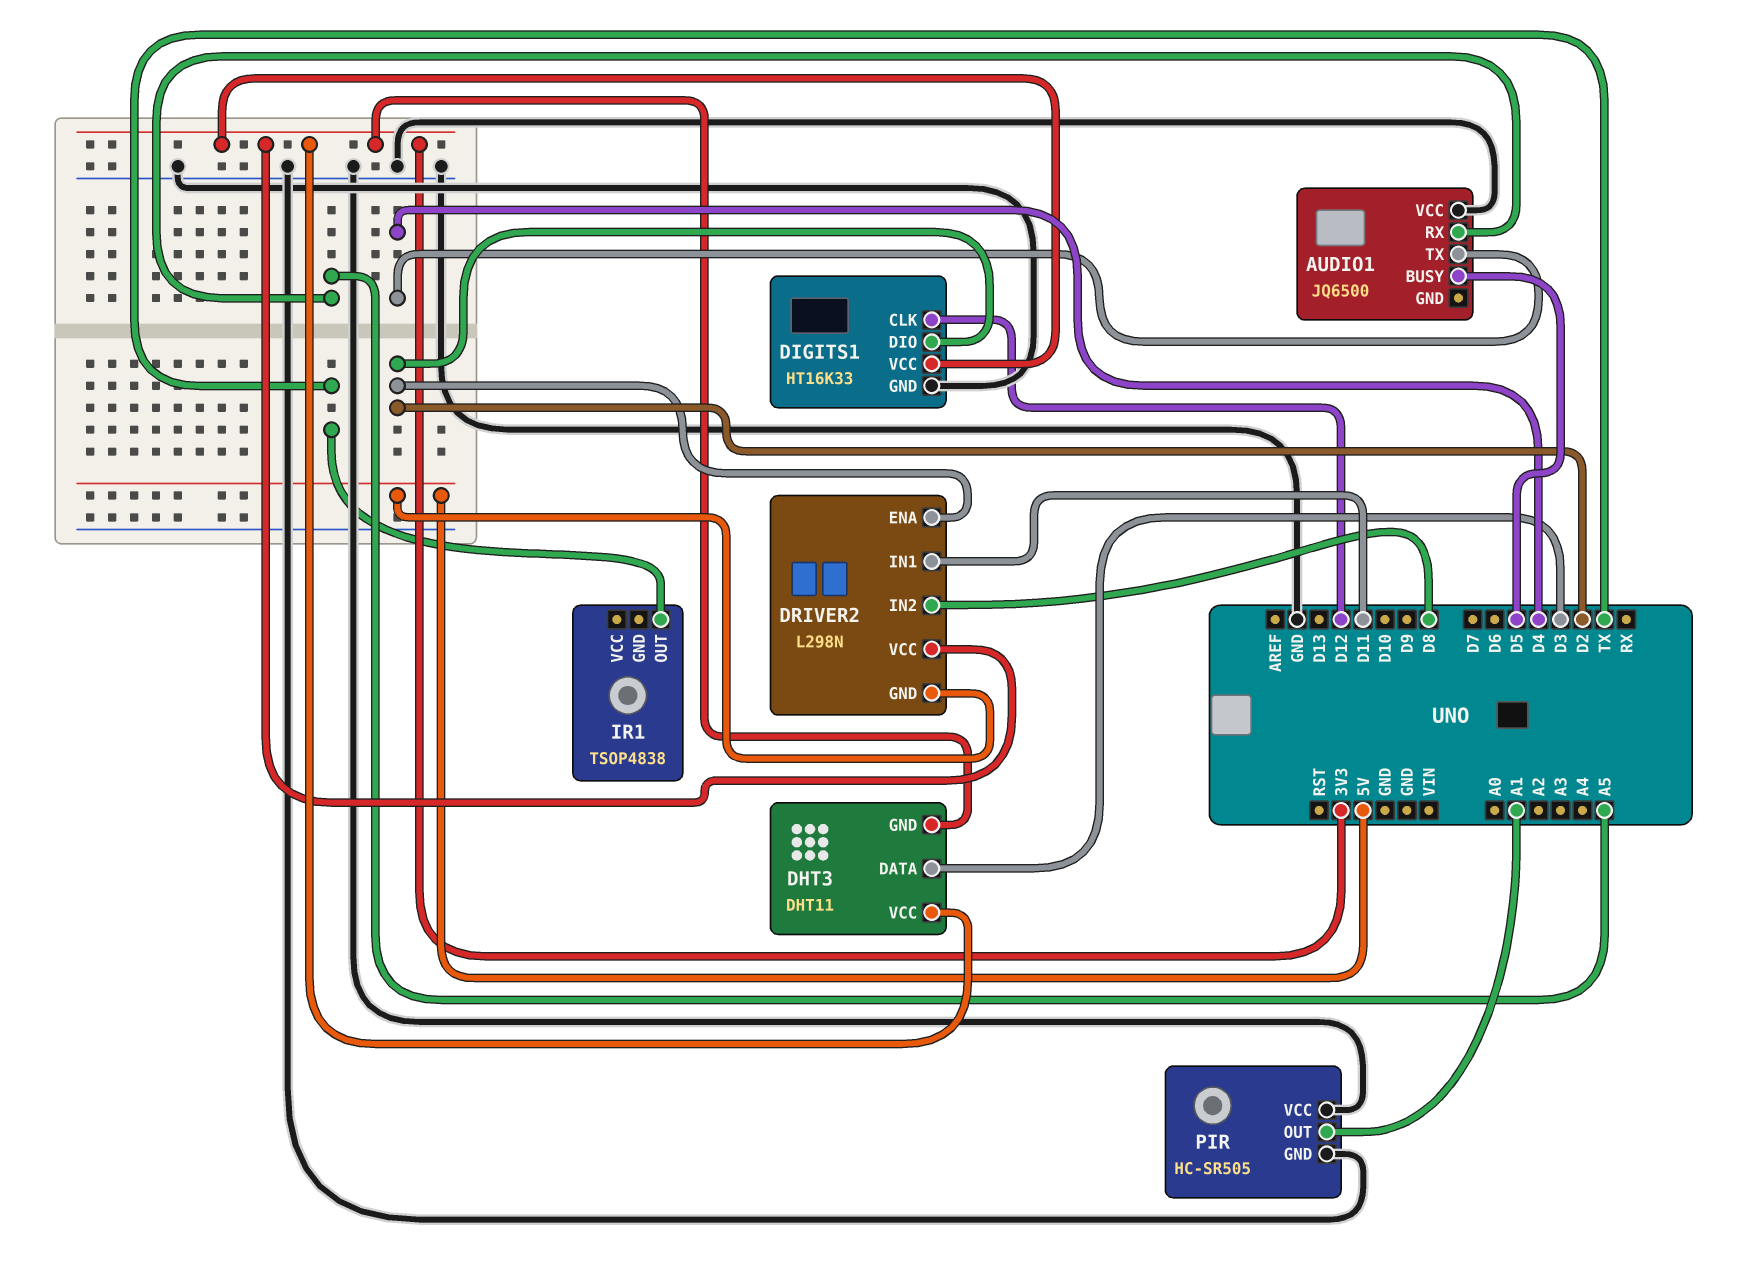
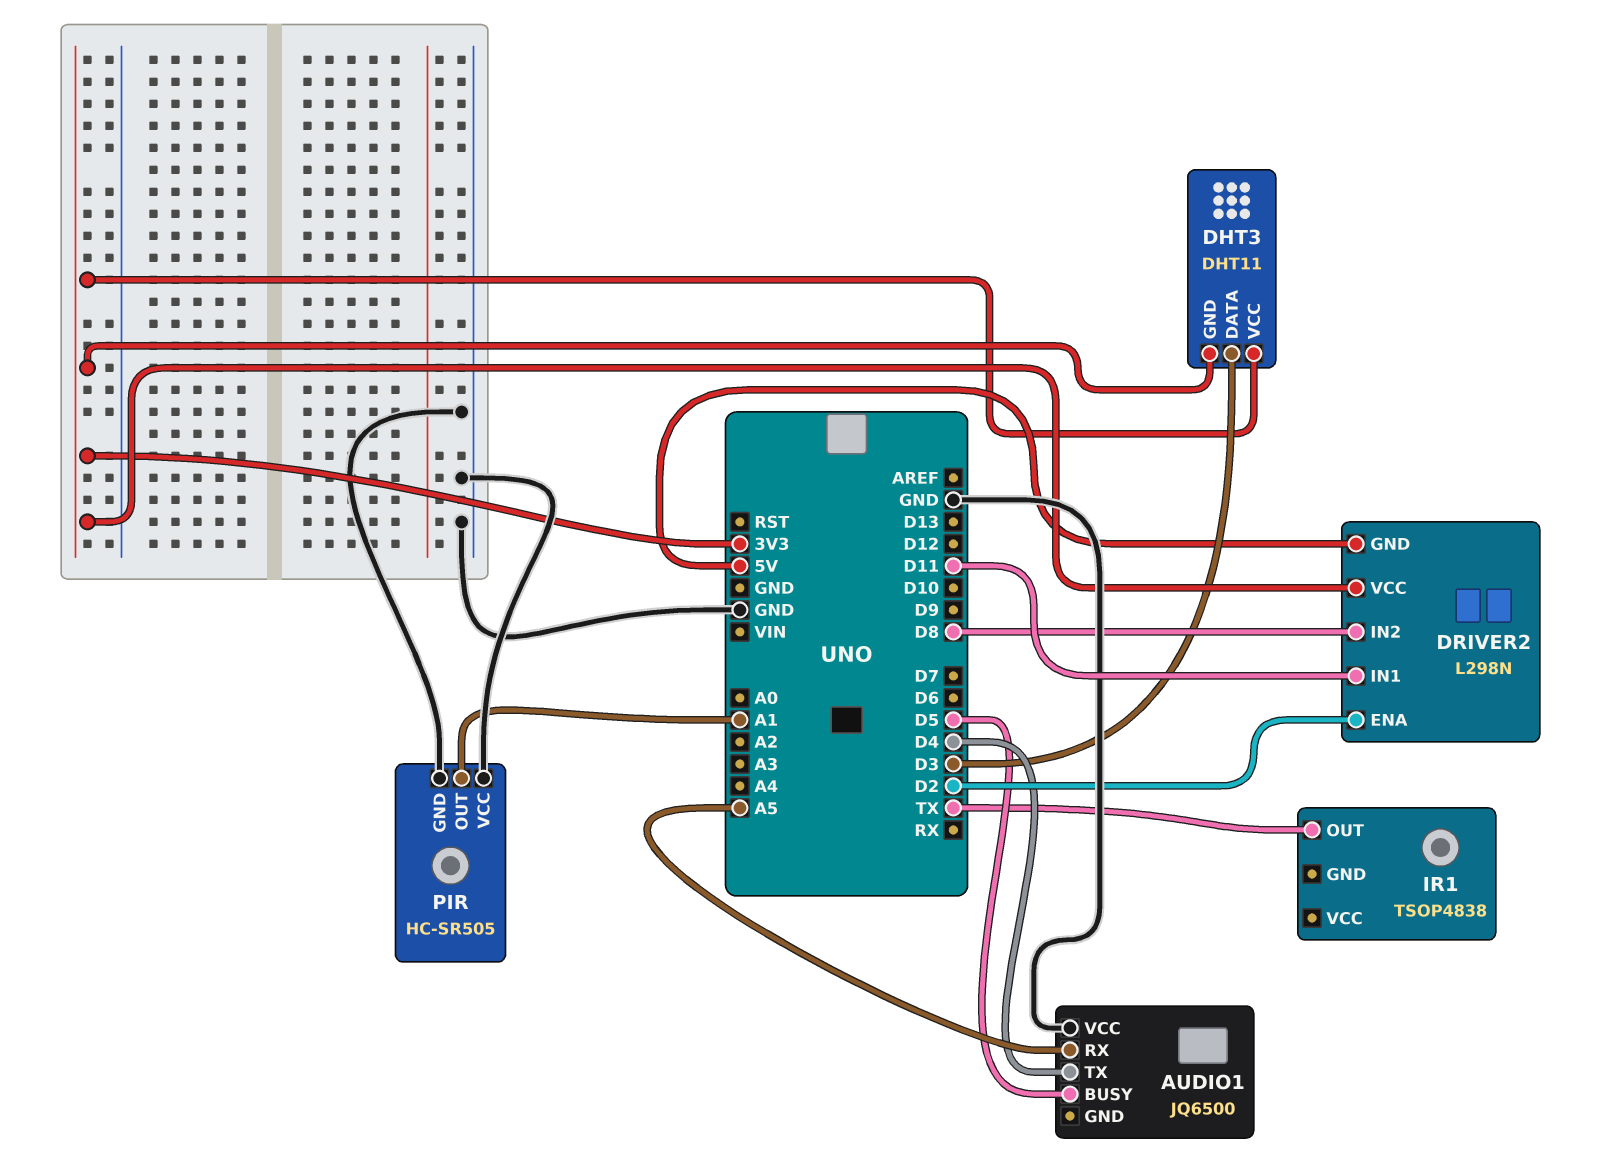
DIGITS1: HT16K33 -> none
DIGITS1 pin CLK: D12 -> none
DIGITS1 pin DIO: D2 -> none
DIGITS1 pin GND: GND -> none
DIGITS1 pin VCC: 3V3 -> none

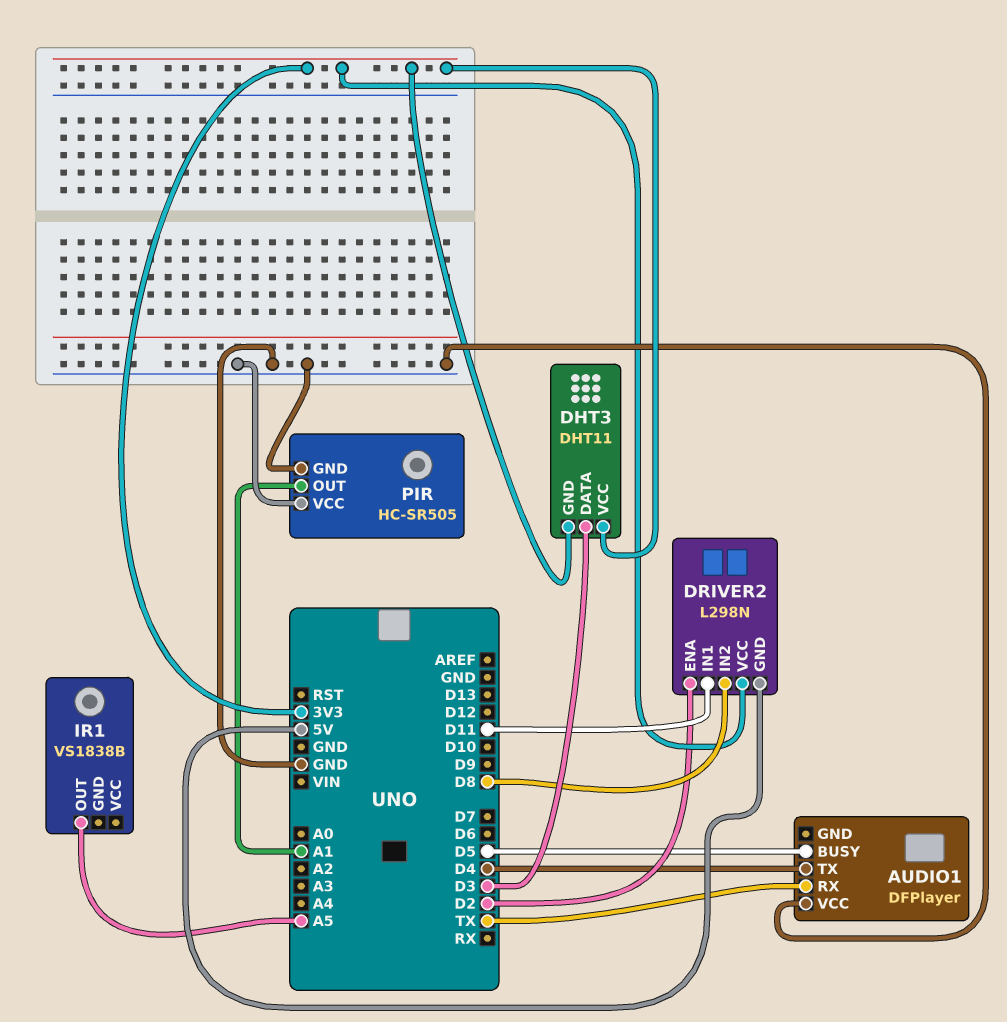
AUDIO1: JQ6500 -> DFPlayer
AUDIO1 pin RX: A5 -> TX
IR1: TSOP4838 -> VS1838B
IR1 pin OUT: TX -> A5

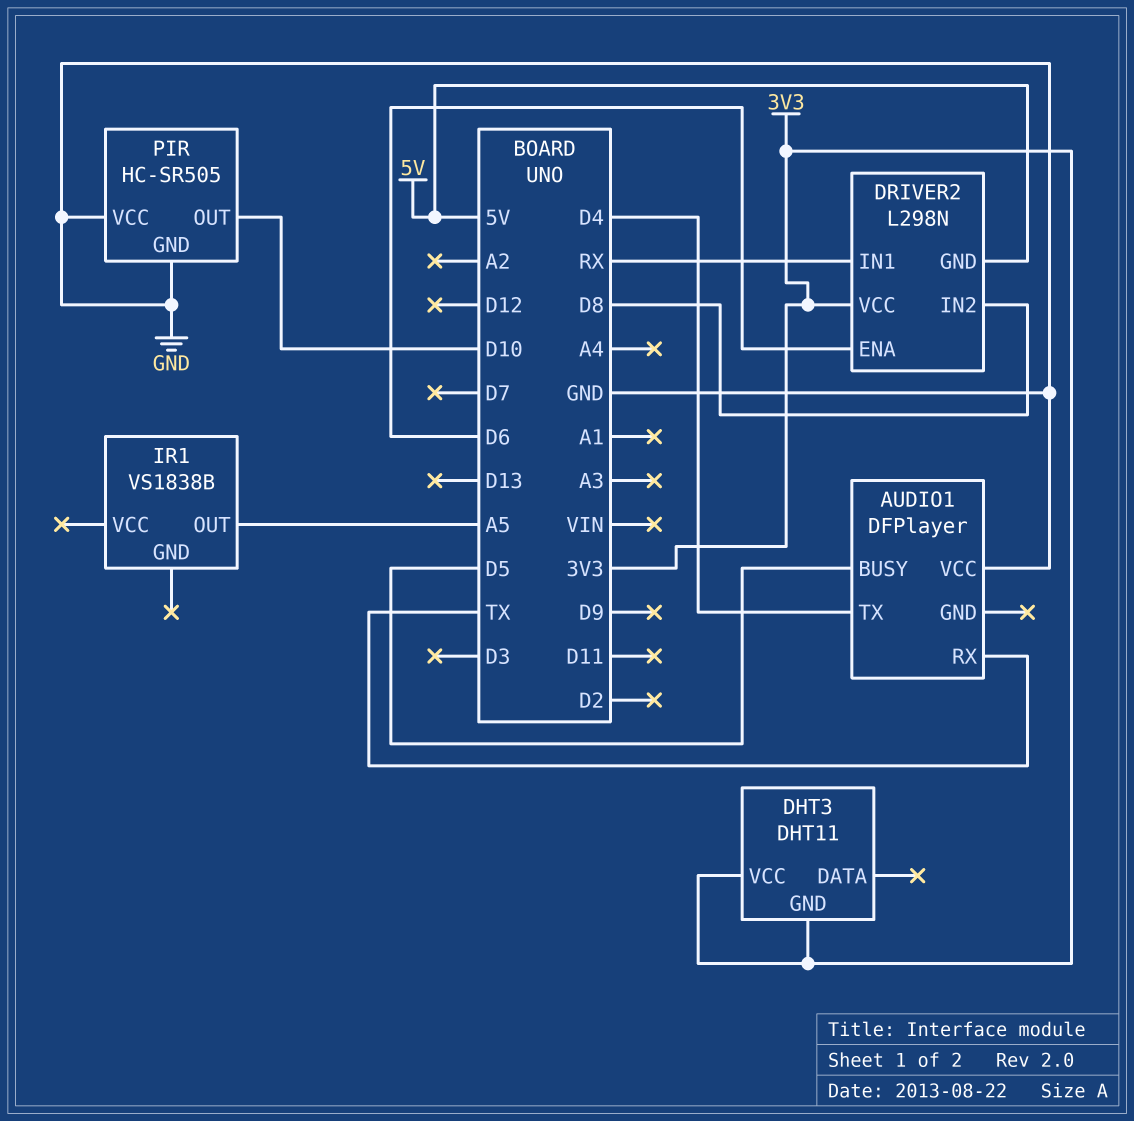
DHT3 pin DATA: D3 -> none
DRIVER2 pin ENA: D2 -> D6
DRIVER2 pin IN1: D11 -> RX
PIR pin OUT: A1 -> D10

